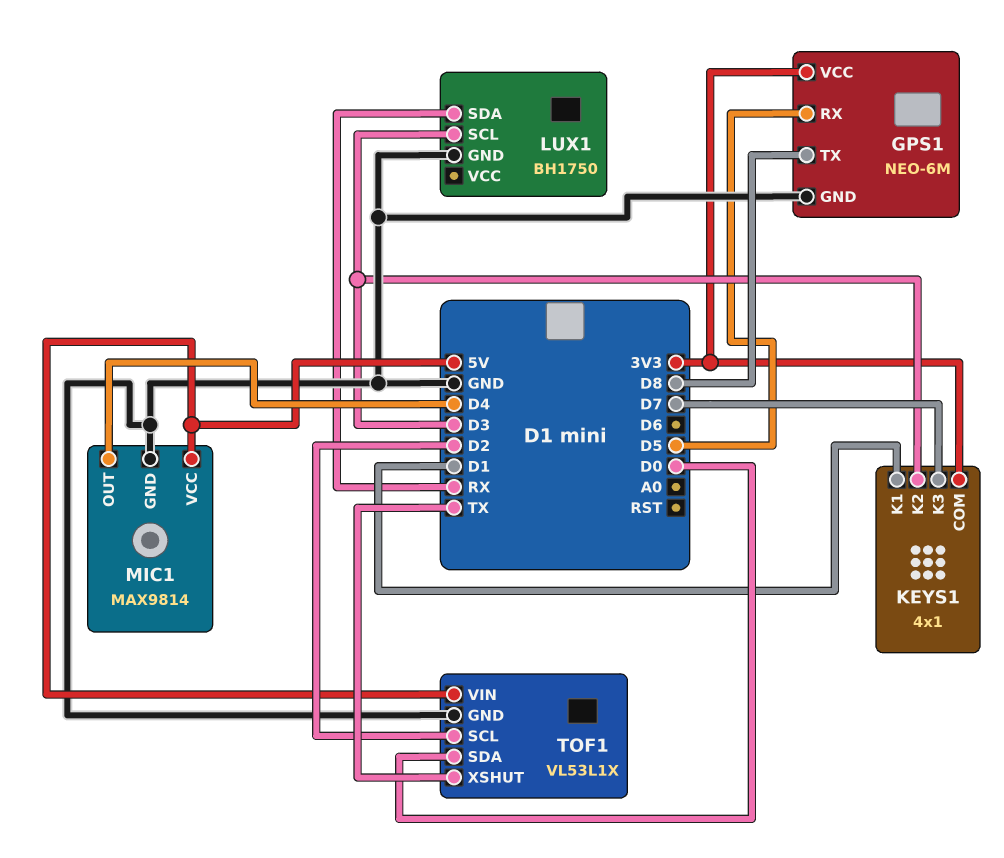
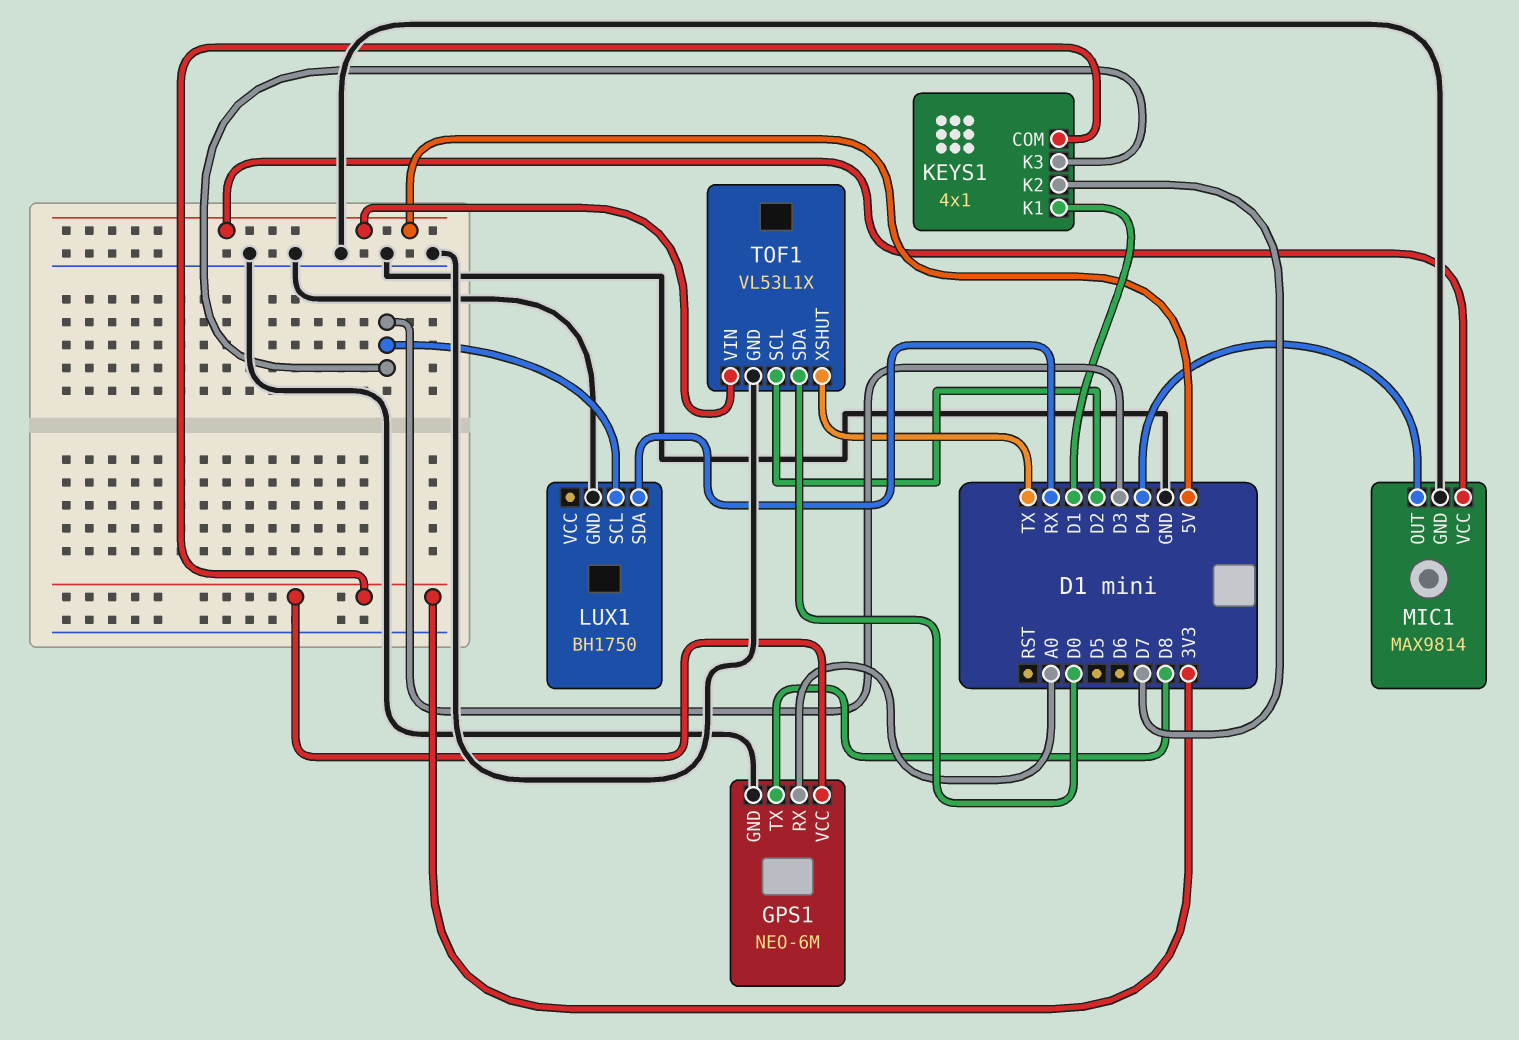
GPS1 pin RX: D5 -> A0
KEYS1 pin K2: D3 -> D7
KEYS1 pin K3: D7 -> D3

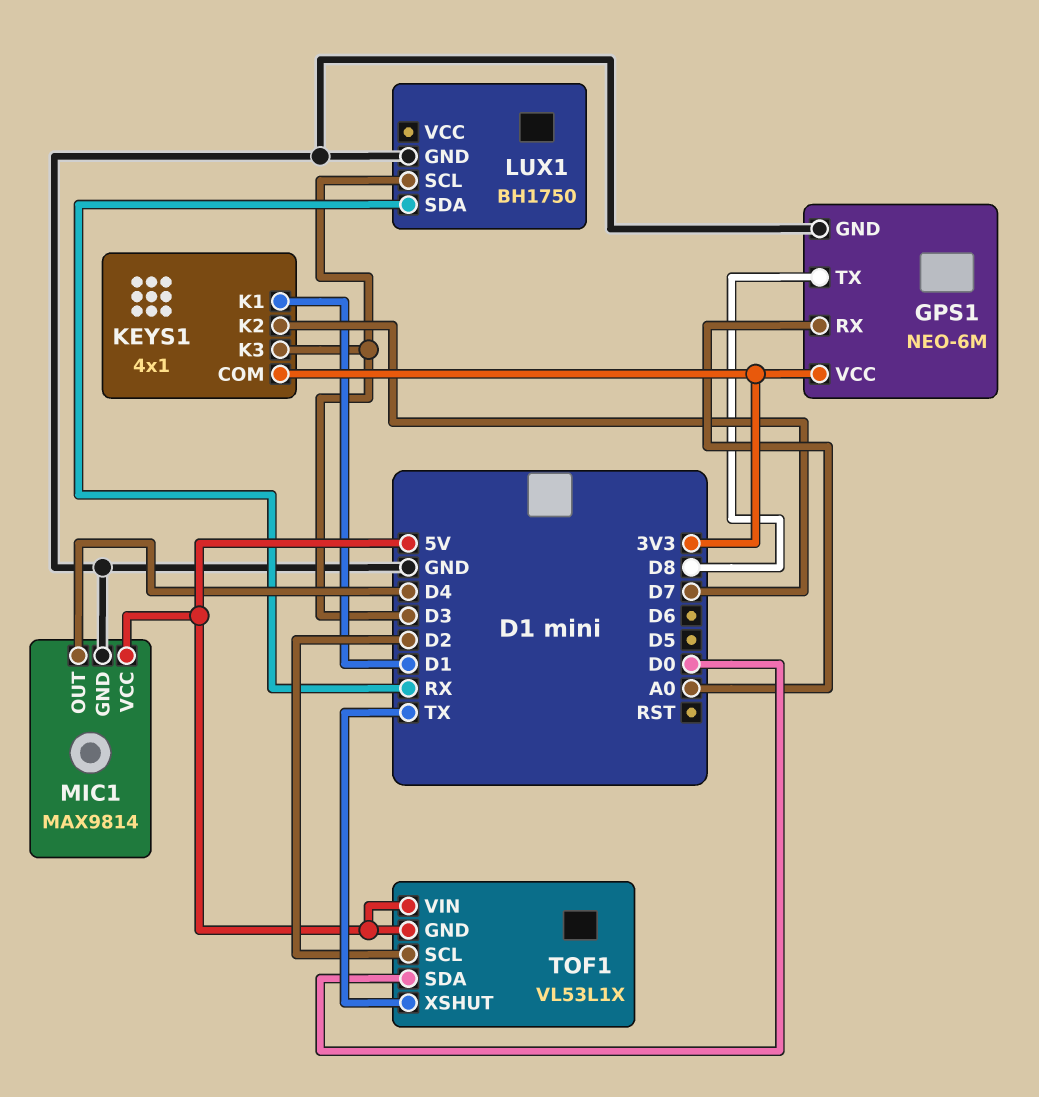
TOF1 pin GND: GND -> 5V

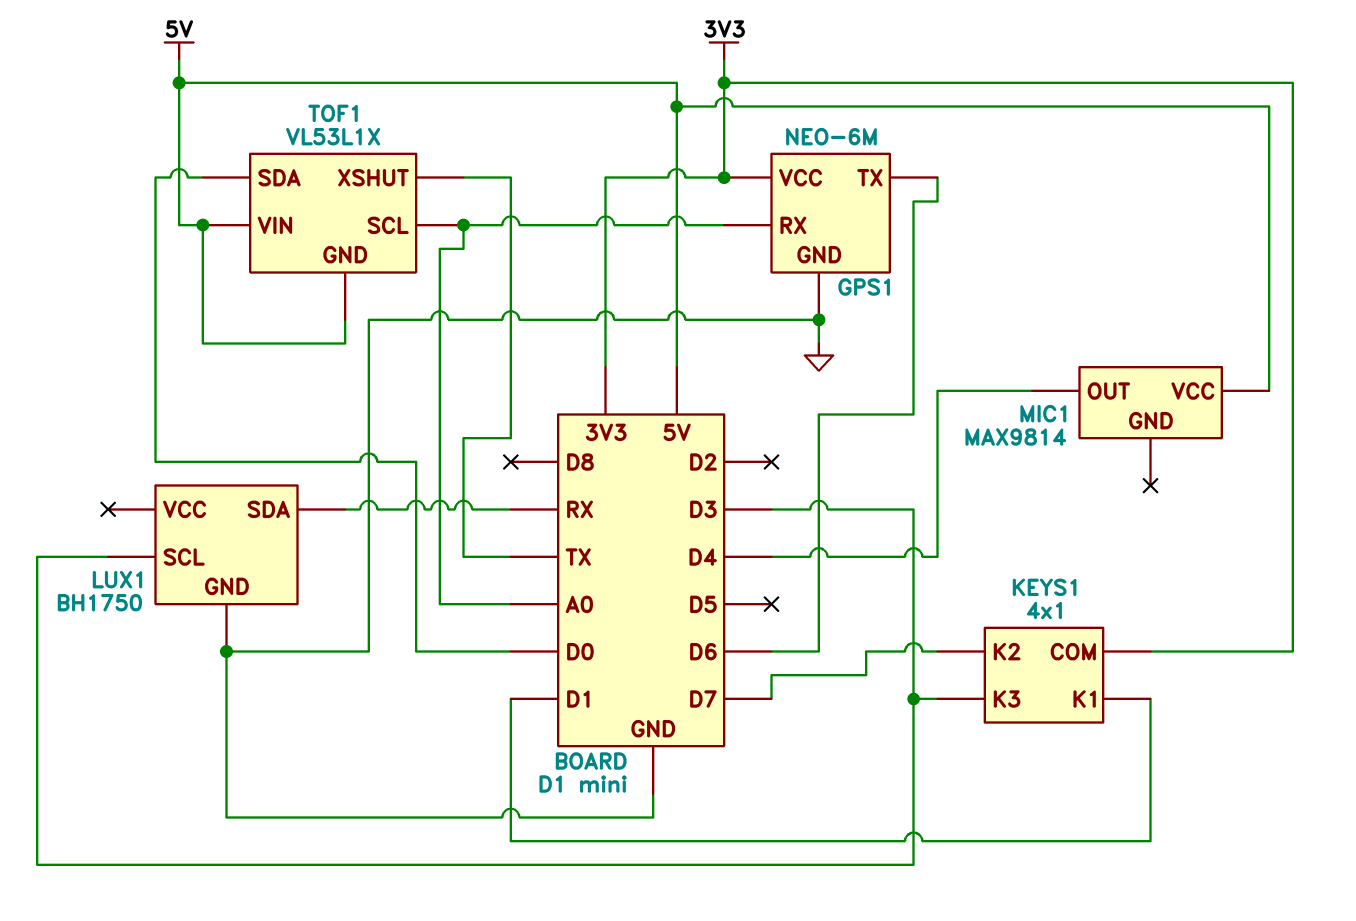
GPS1 pin TX: D8 -> D6
MIC1 pin GND: GND -> none
TOF1 pin SCL: D2 -> A0

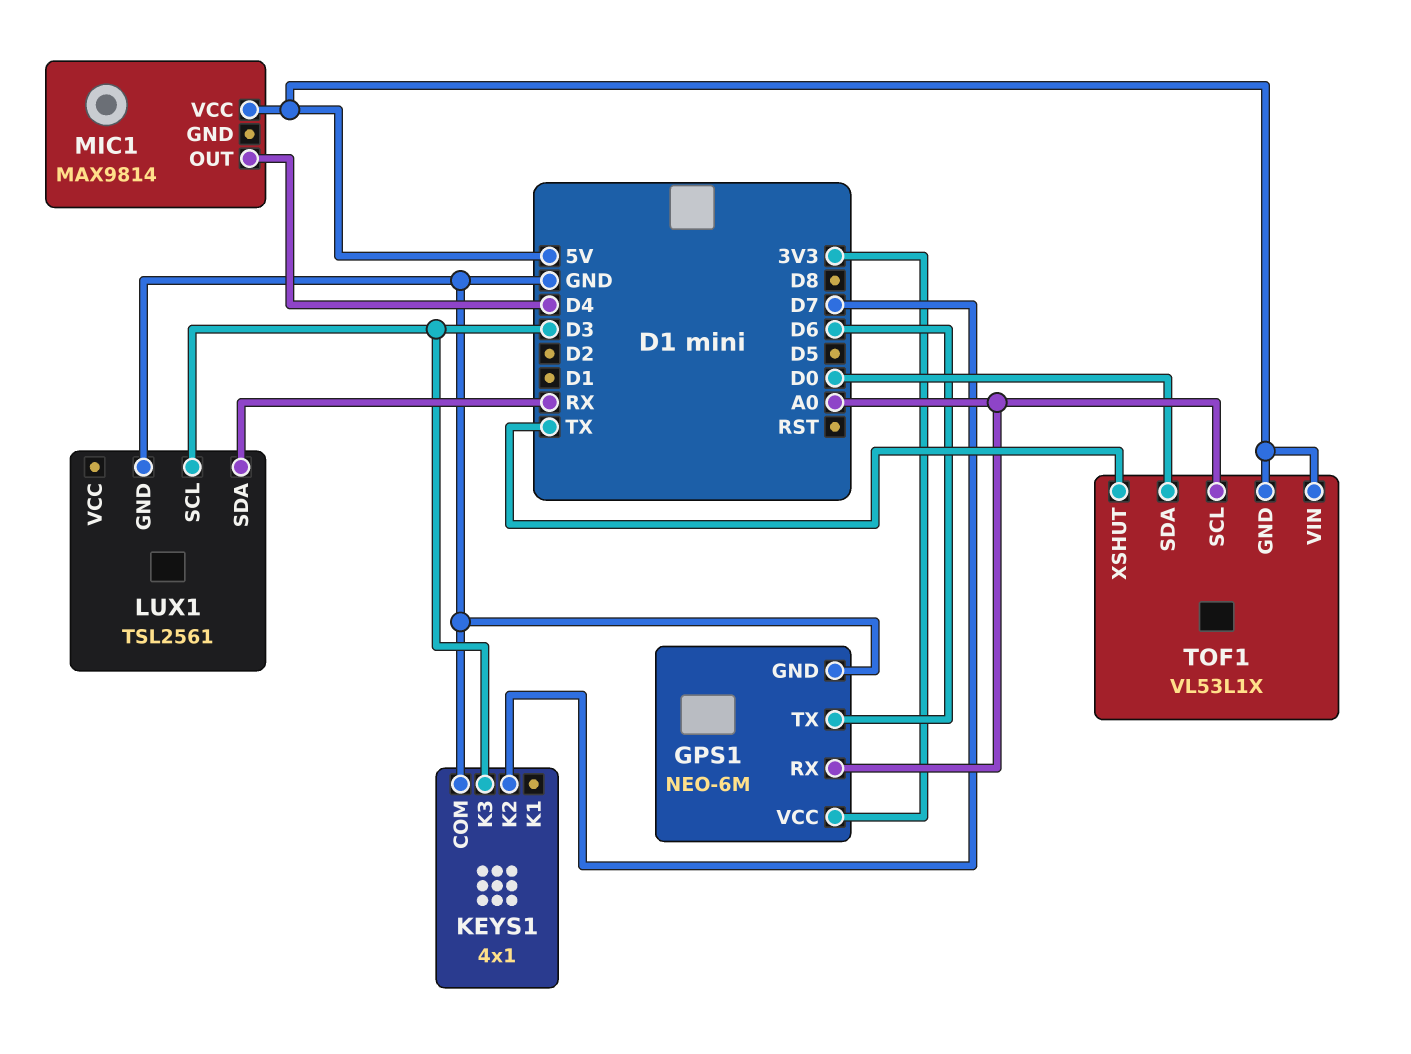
KEYS1 pin COM: 3V3 -> GND
KEYS1 pin K1: D1 -> none
LUX1: BH1750 -> TSL2561

